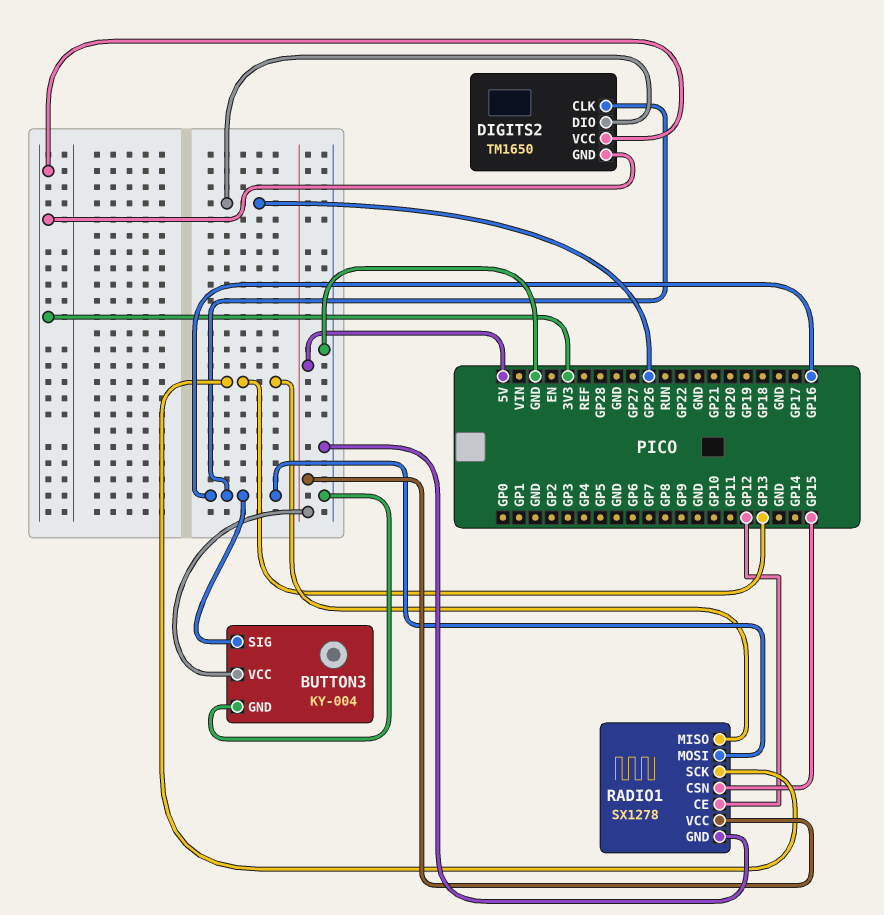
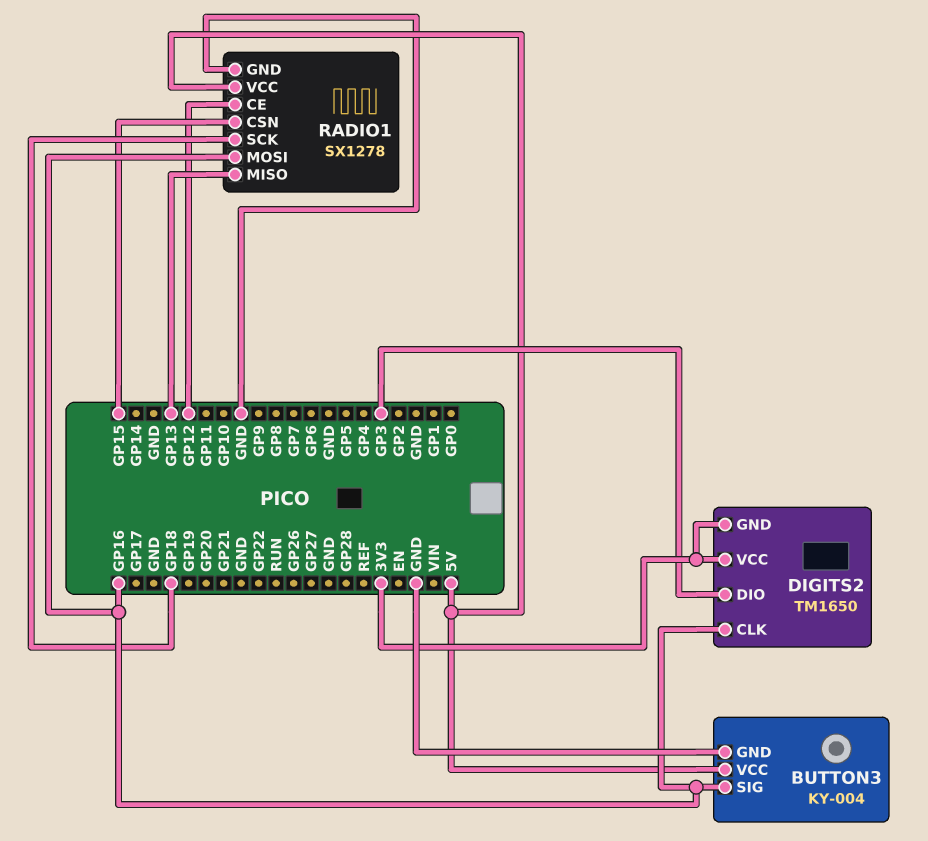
DIGITS2 pin DIO: GP26 -> GP3
RADIO1 pin SCK: GP13 -> GP18

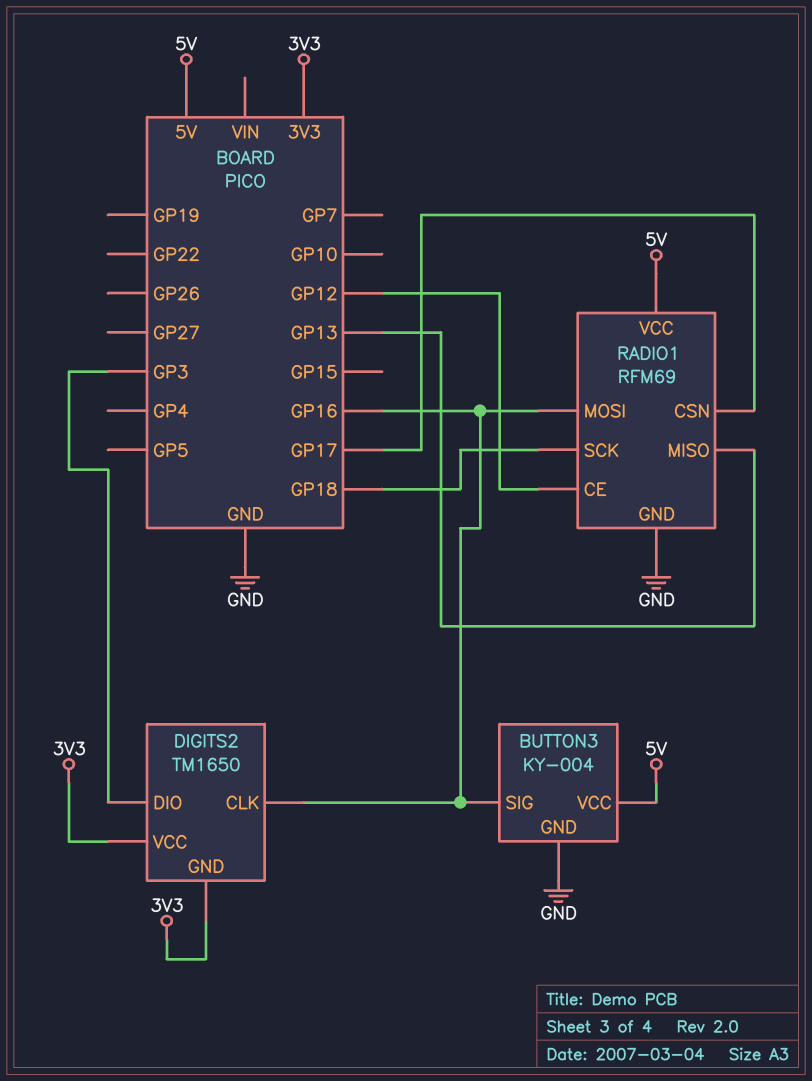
RADIO1: SX1278 -> RFM69
RADIO1 pin CSN: GP15 -> GP17

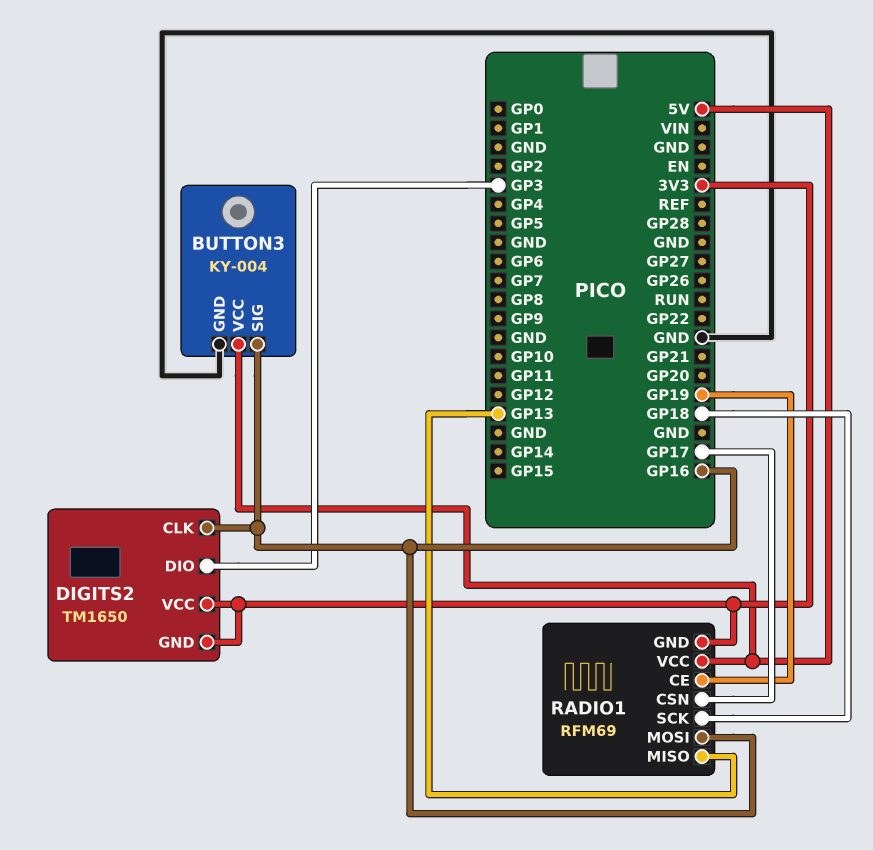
RADIO1 pin CE: GP12 -> GP19
RADIO1 pin GND: GND -> 3V3

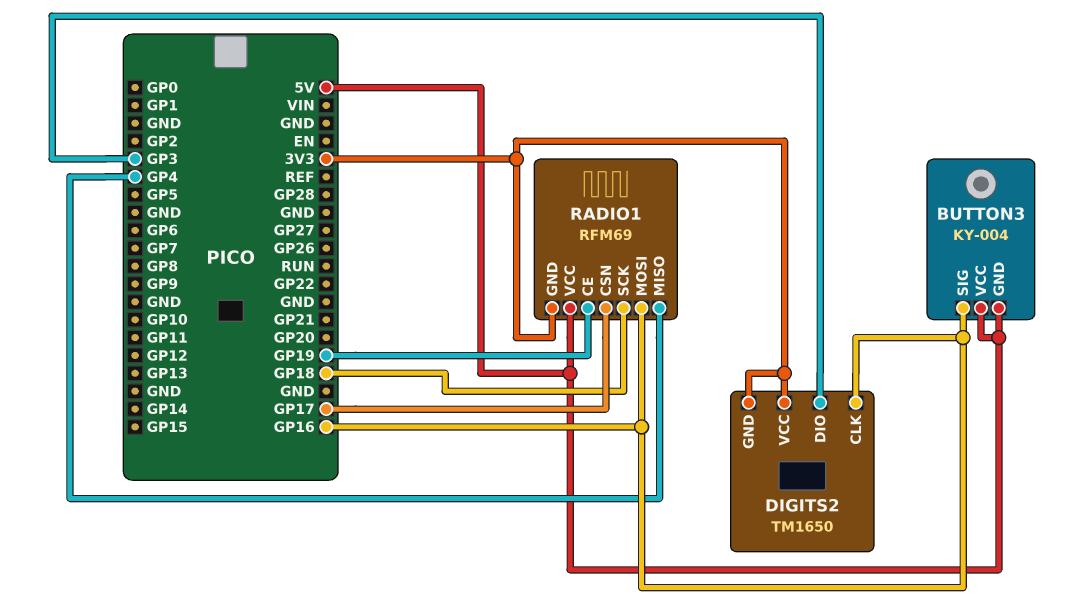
BUTTON3 pin GND: GND -> 5V
RADIO1 pin MISO: GP13 -> GP4

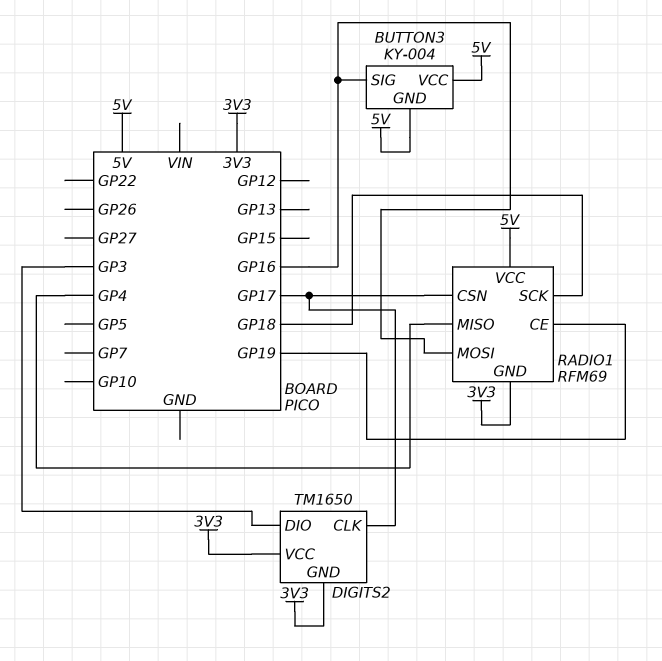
DIGITS2 pin CLK: GP16 -> GP17

